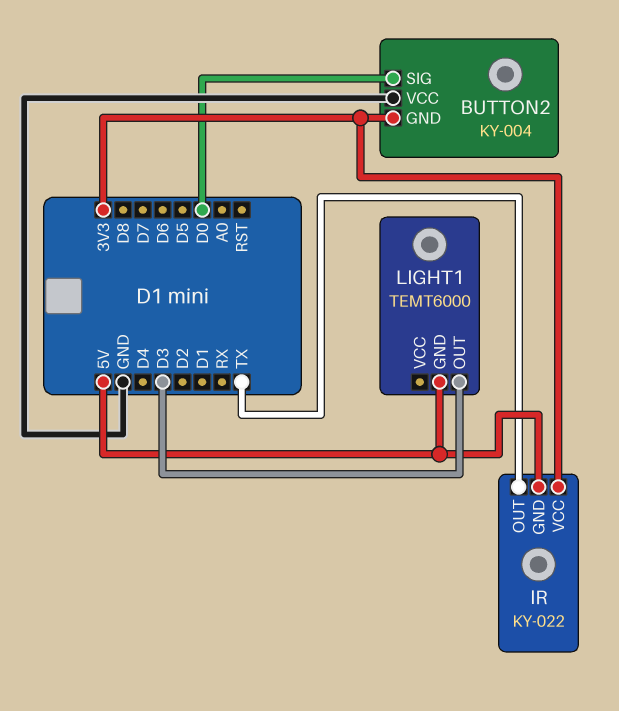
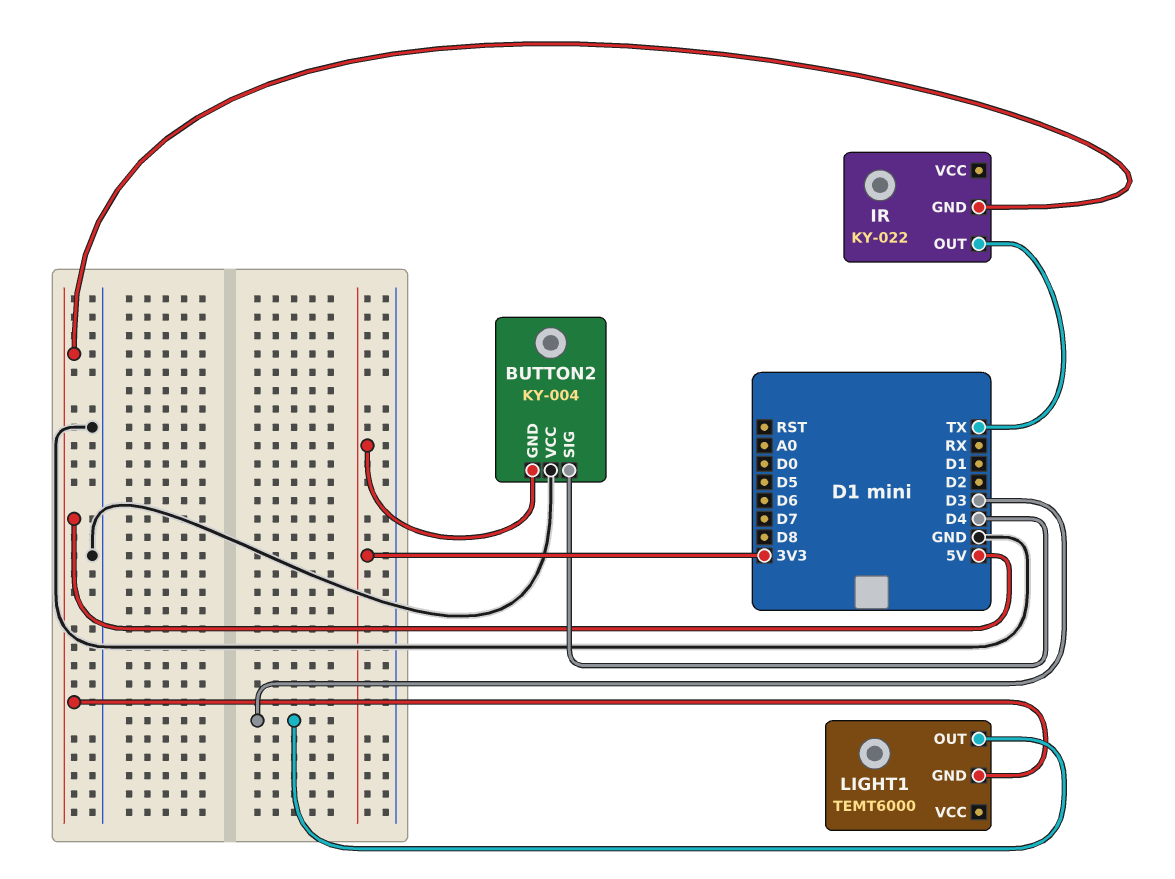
BUTTON2 pin SIG: D0 -> D4
IR pin VCC: 3V3 -> none

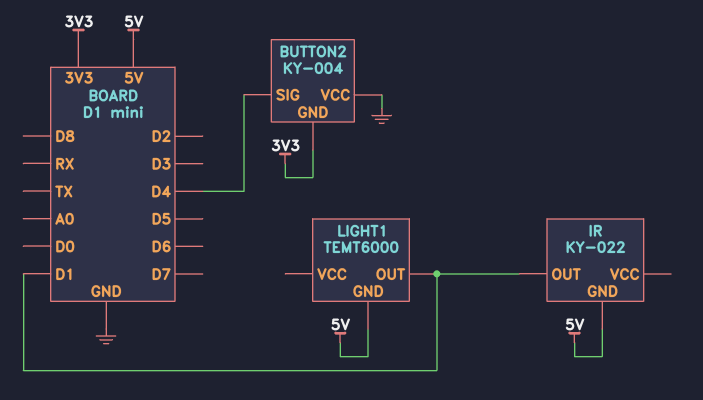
IR pin OUT: TX -> D1
LIGHT1 pin OUT: D3 -> D1

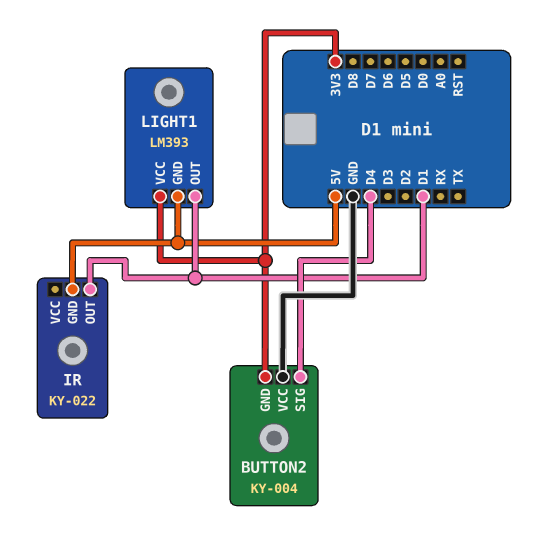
LIGHT1: TEMT6000 -> LM393
LIGHT1 pin VCC: none -> 3V3

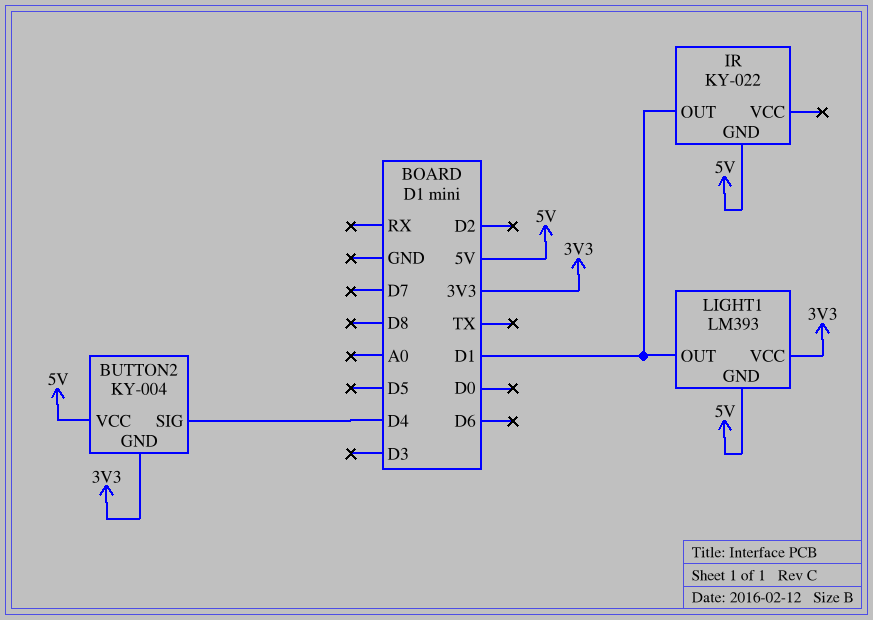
BUTTON2 pin VCC: GND -> 5V

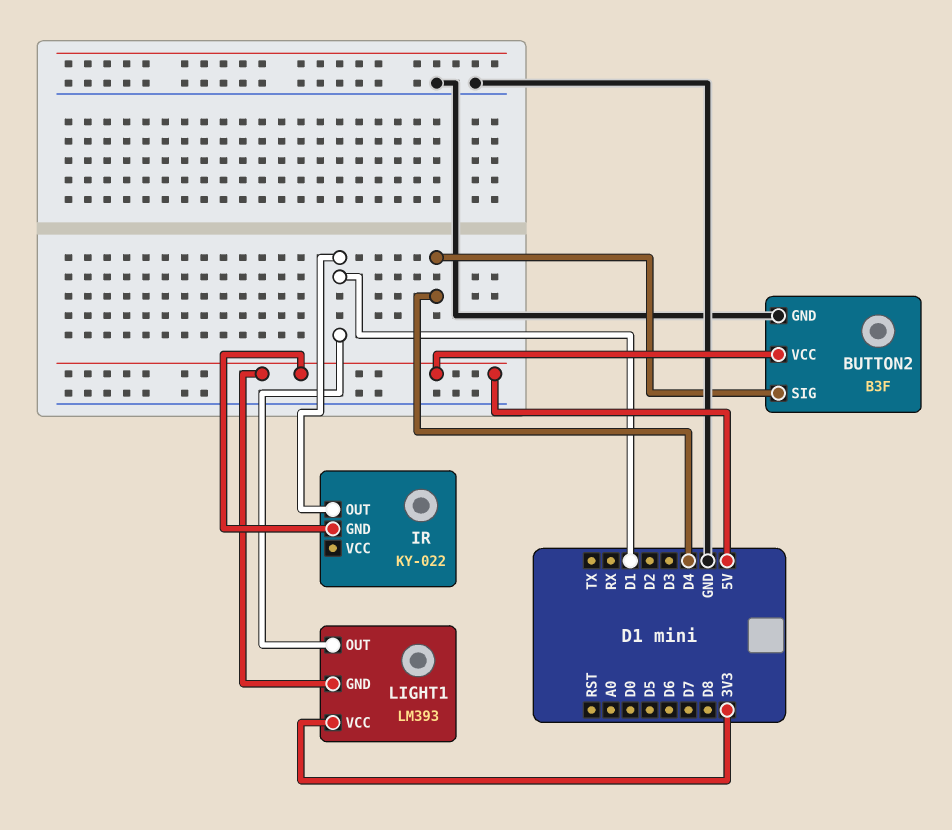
BUTTON2: KY-004 -> B3F
BUTTON2 pin GND: 3V3 -> GND

